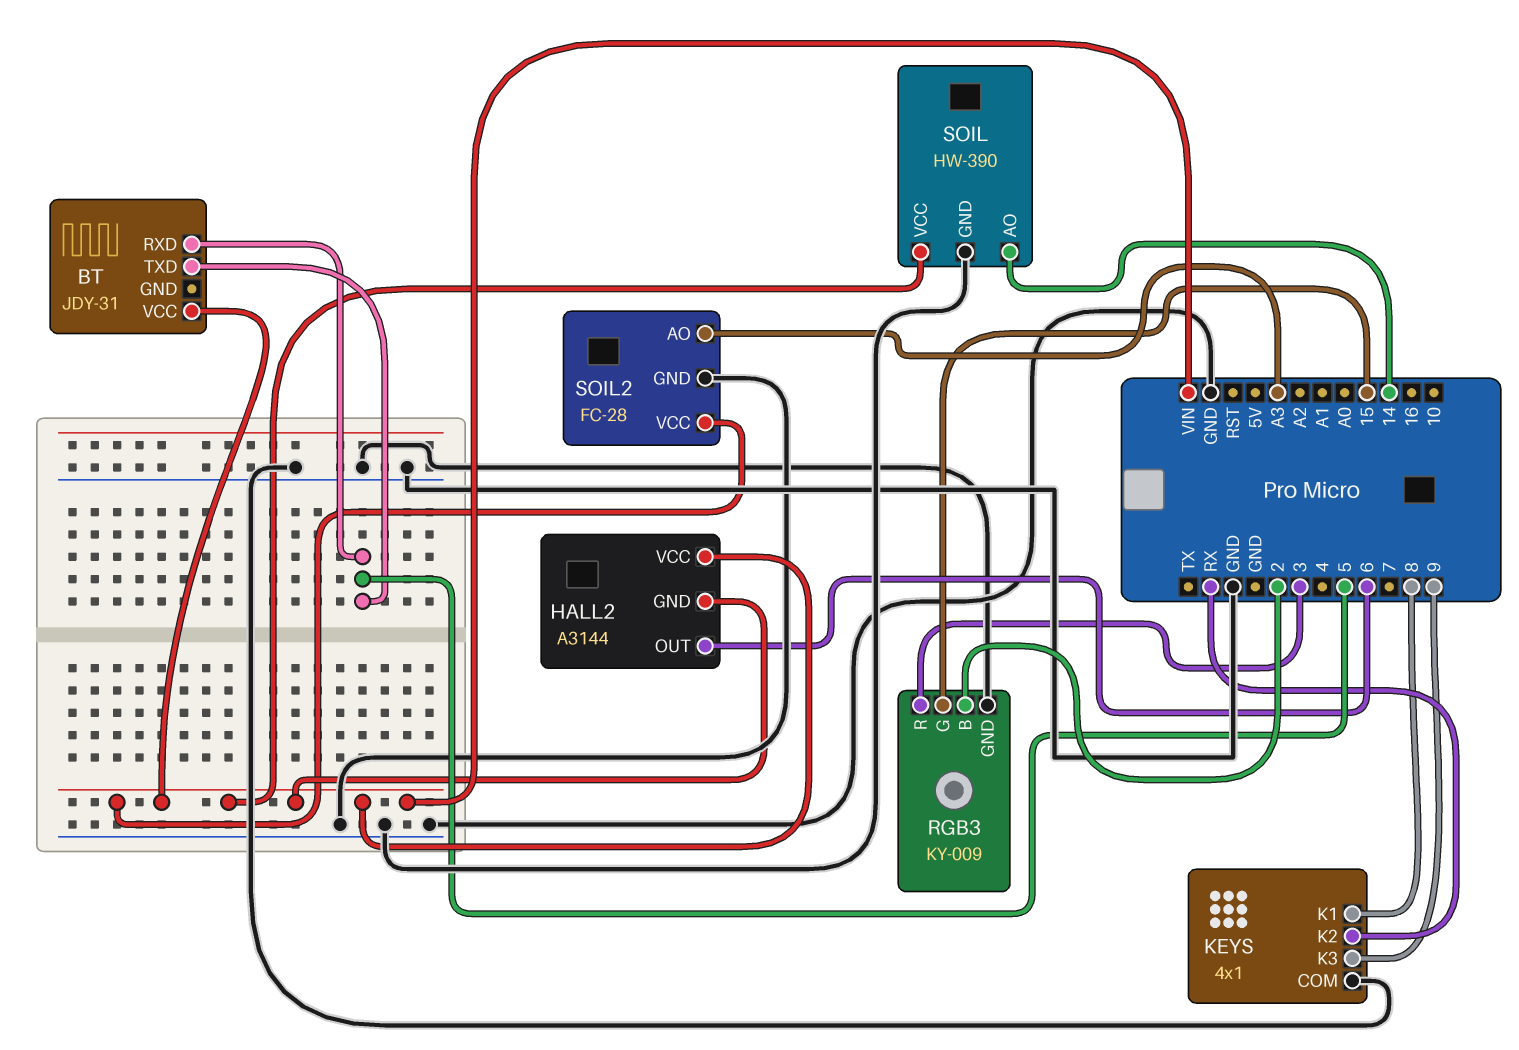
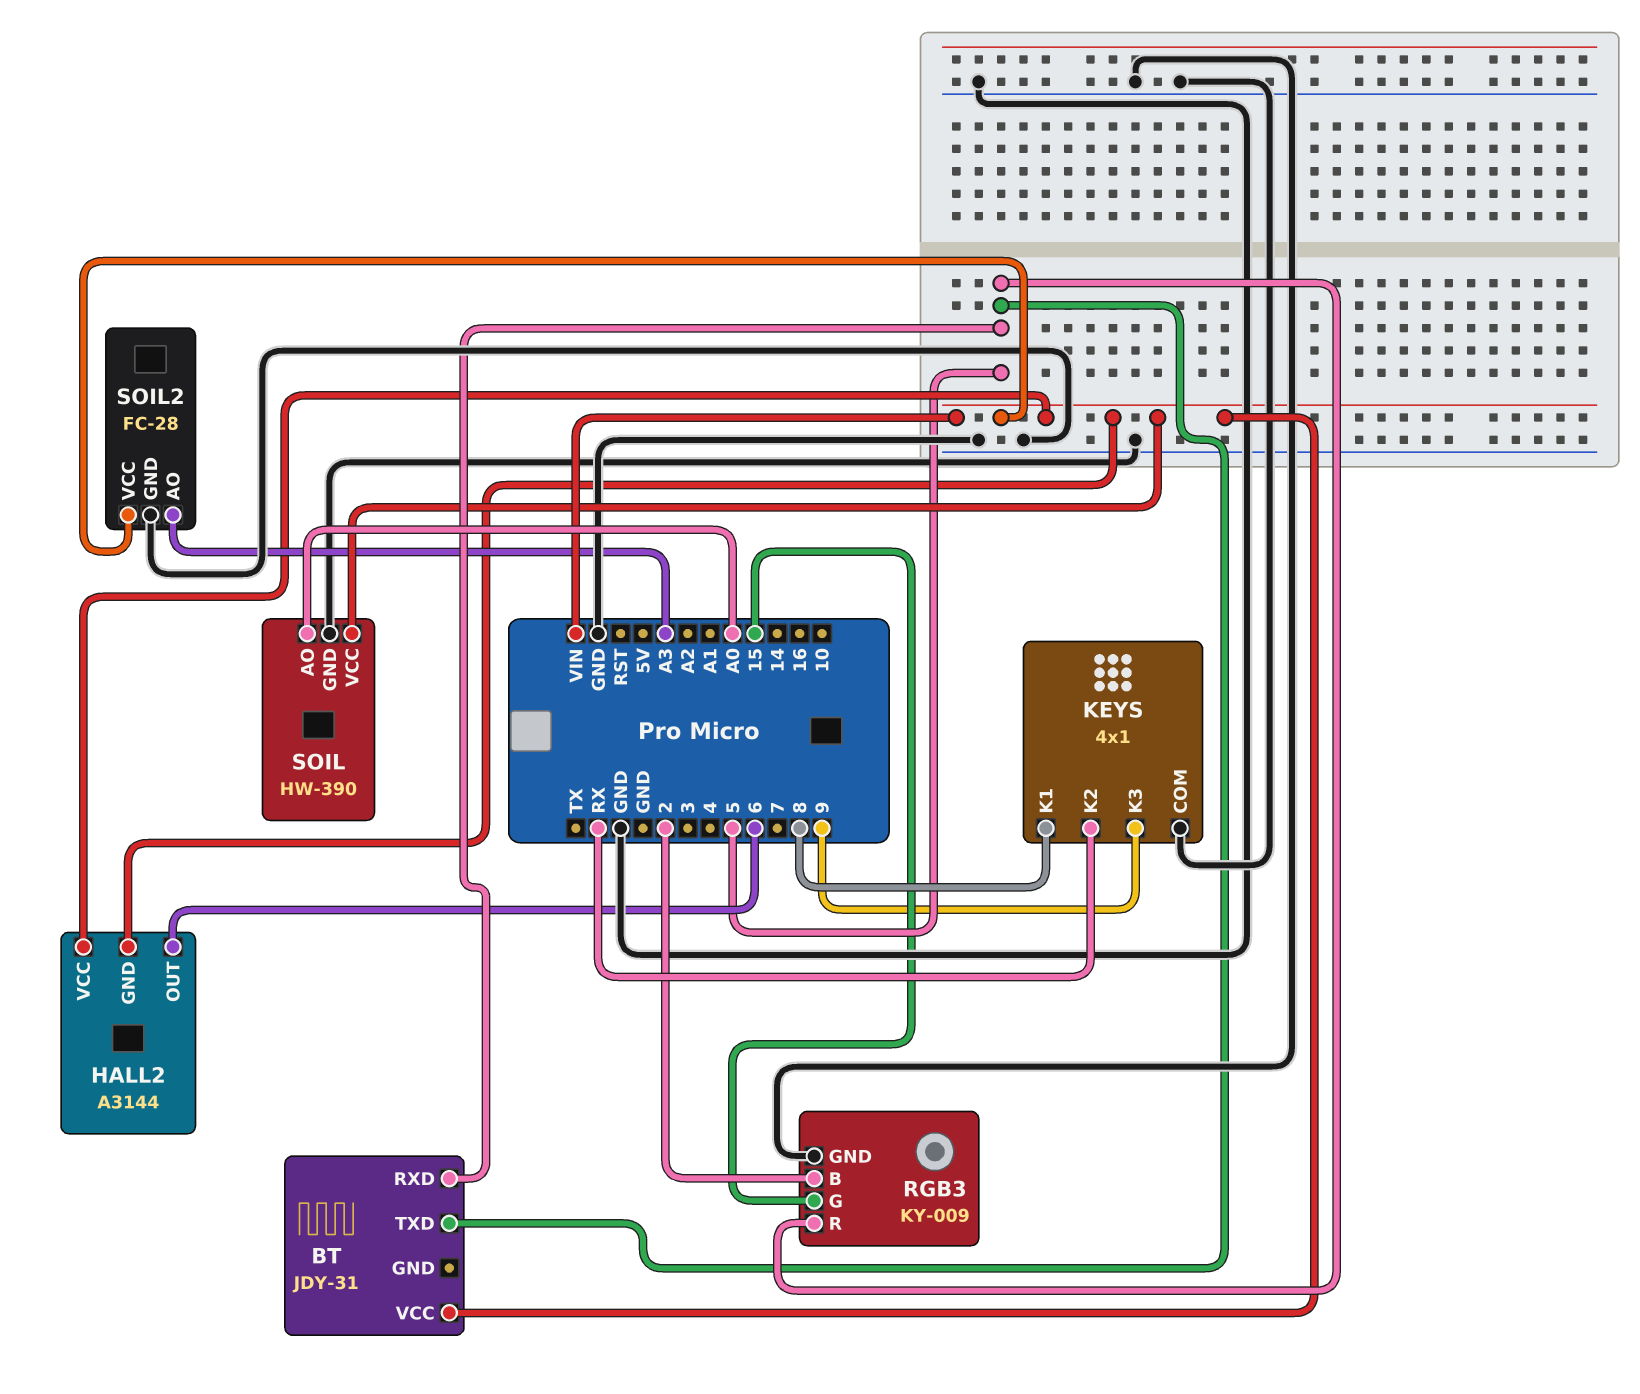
RGB3 pin R: 3 -> 5
SOIL pin AO: 14 -> A0

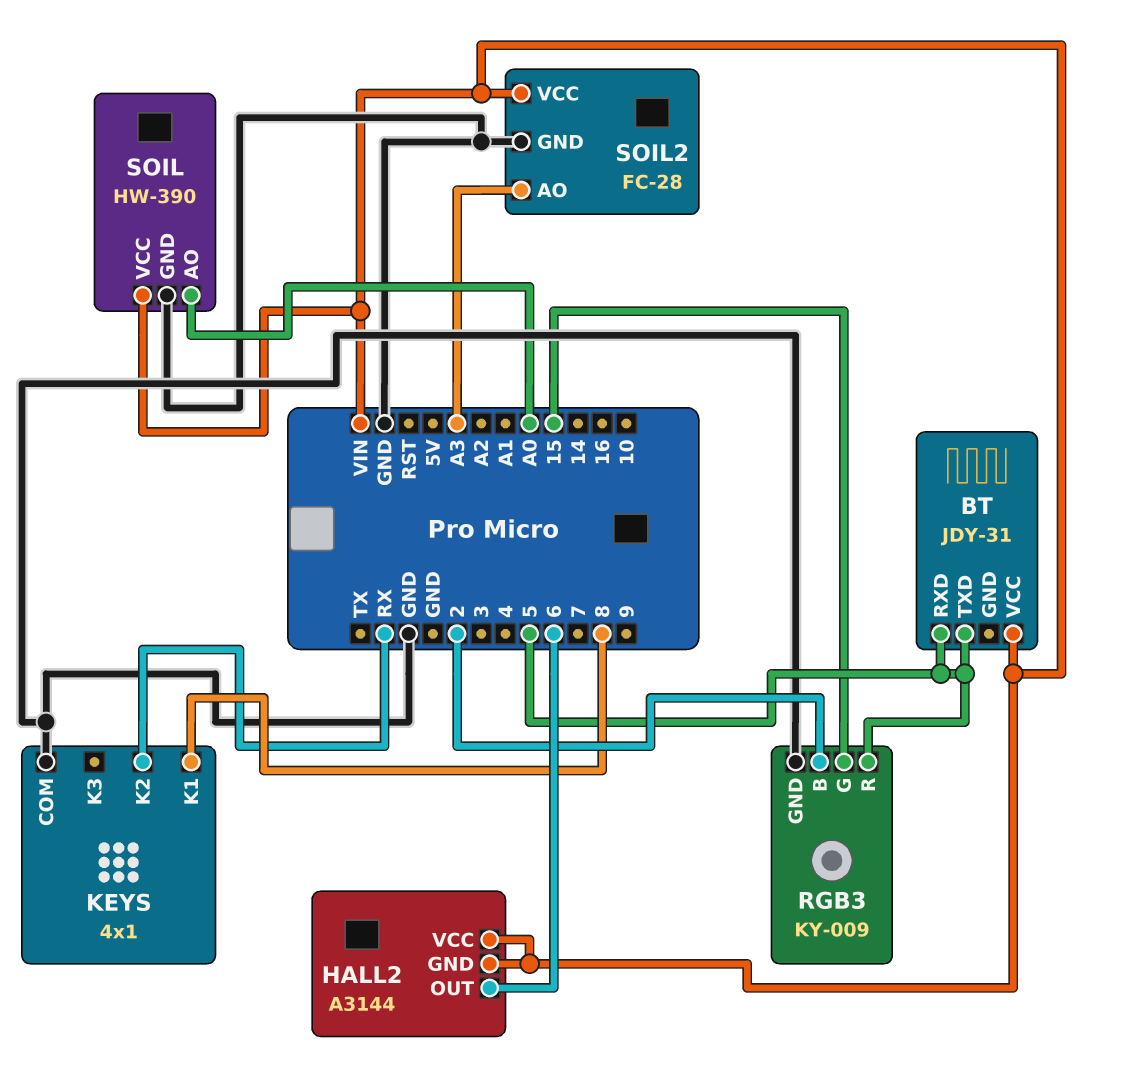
KEYS pin K3: 9 -> none

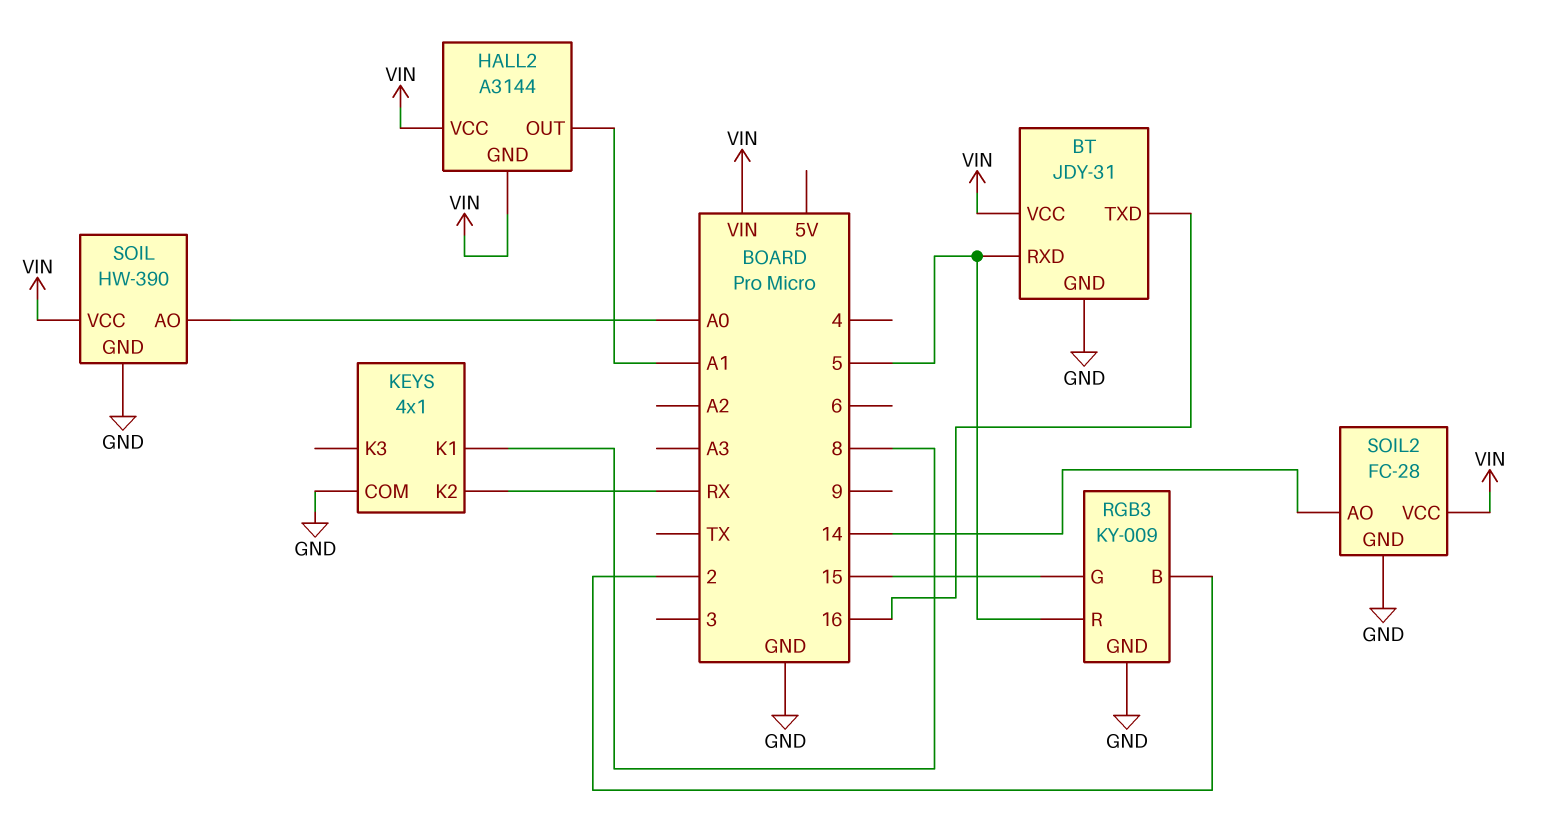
BT pin GND: none -> GND
BT pin TXD: 5 -> 16
HALL2 pin OUT: 6 -> A1
SOIL2 pin AO: A3 -> 14

